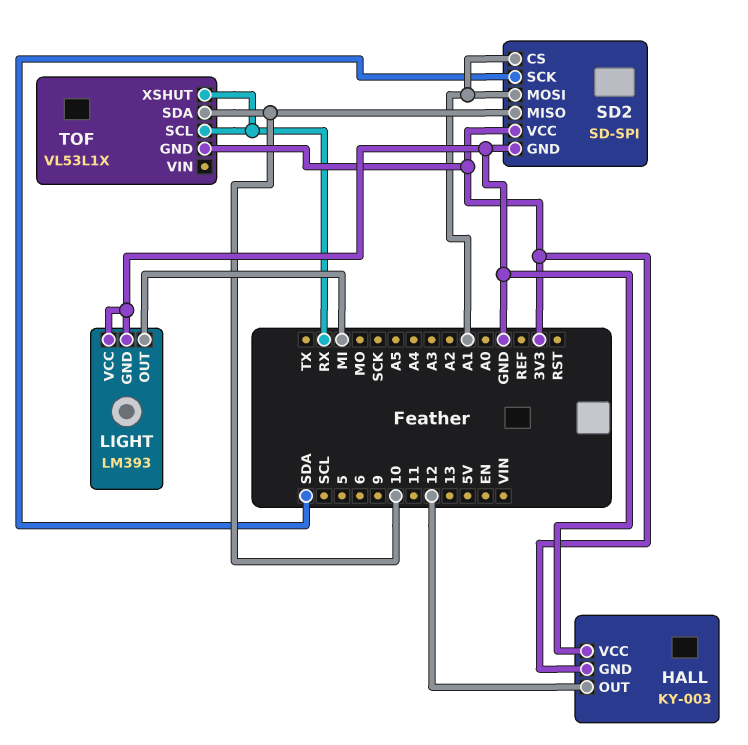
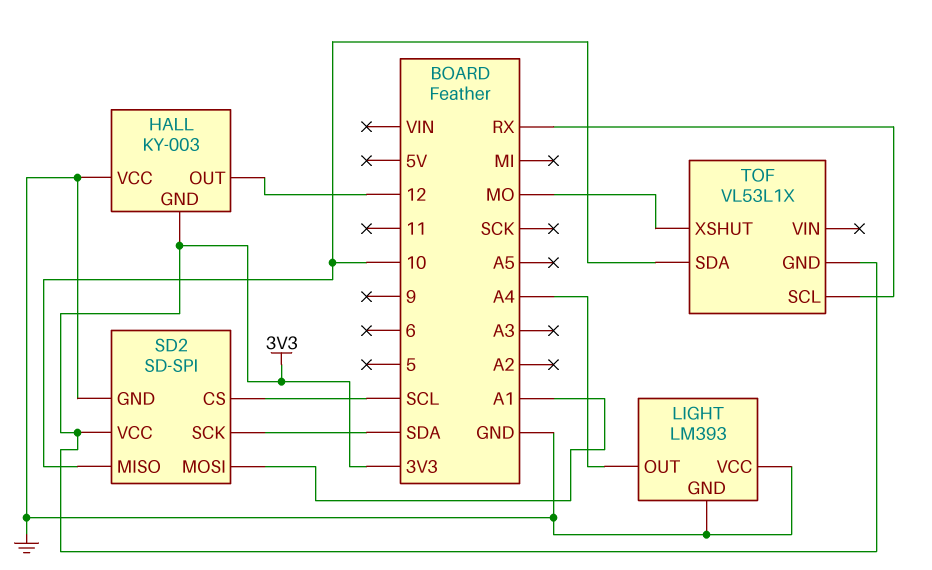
LIGHT pin OUT: MI -> A4
SD2 pin CS: A1 -> SCL
TOF pin XSHUT: RX -> MO

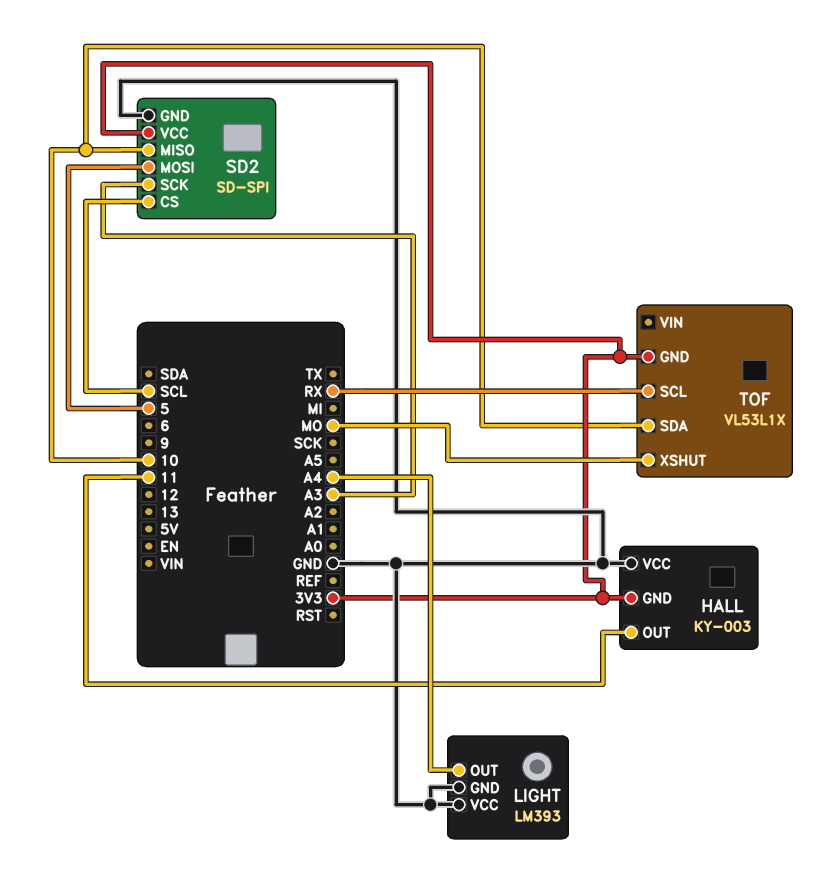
HALL pin OUT: 12 -> 11
SD2 pin MOSI: A1 -> 5
SD2 pin SCK: SDA -> A3

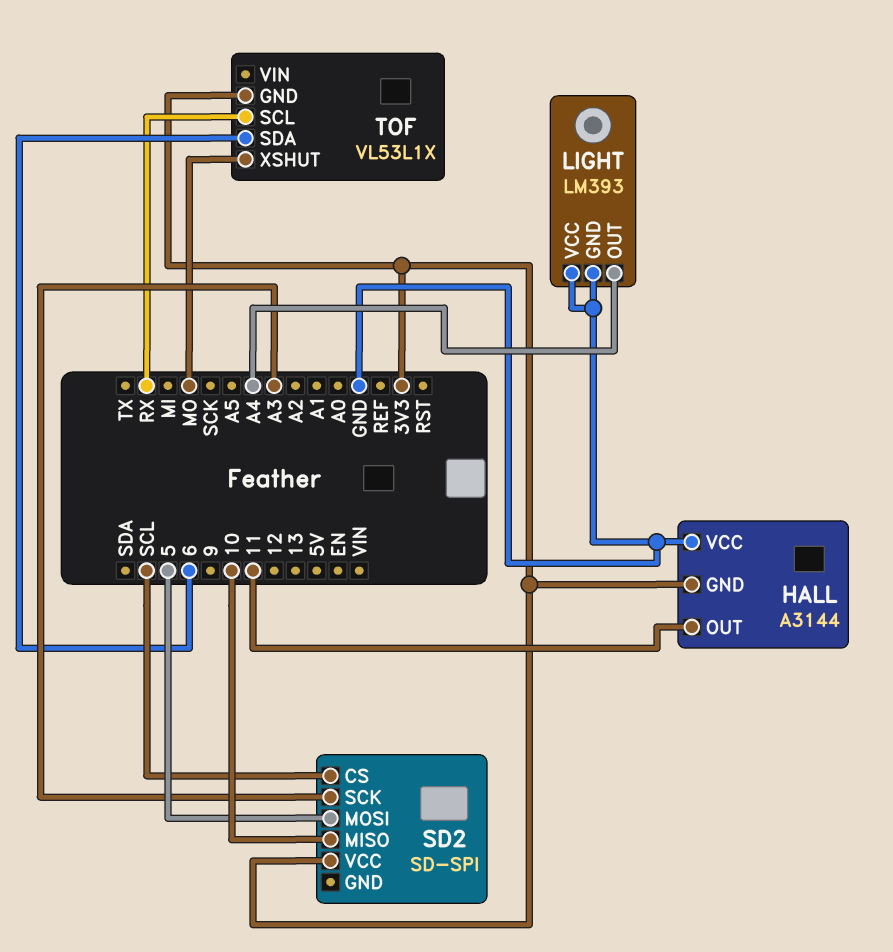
HALL: KY-003 -> A3144
SD2 pin GND: GND -> none
TOF pin SDA: 10 -> 6

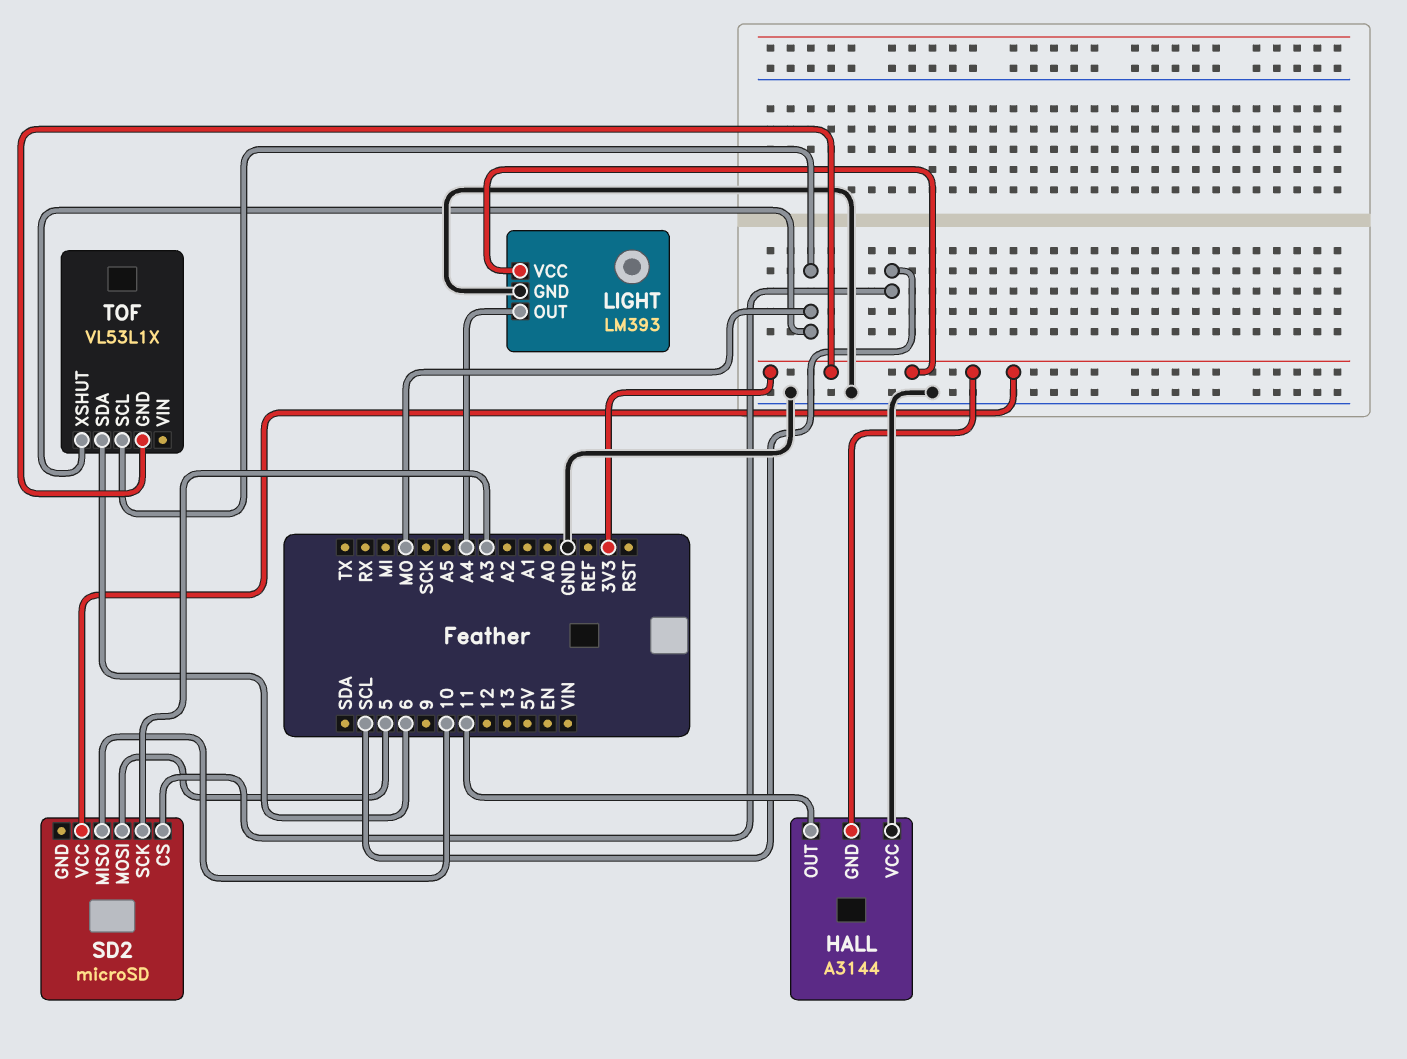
LIGHT pin VCC: GND -> 3V3
SD2: SD-SPI -> microSD
TOF pin SCL: RX -> MO

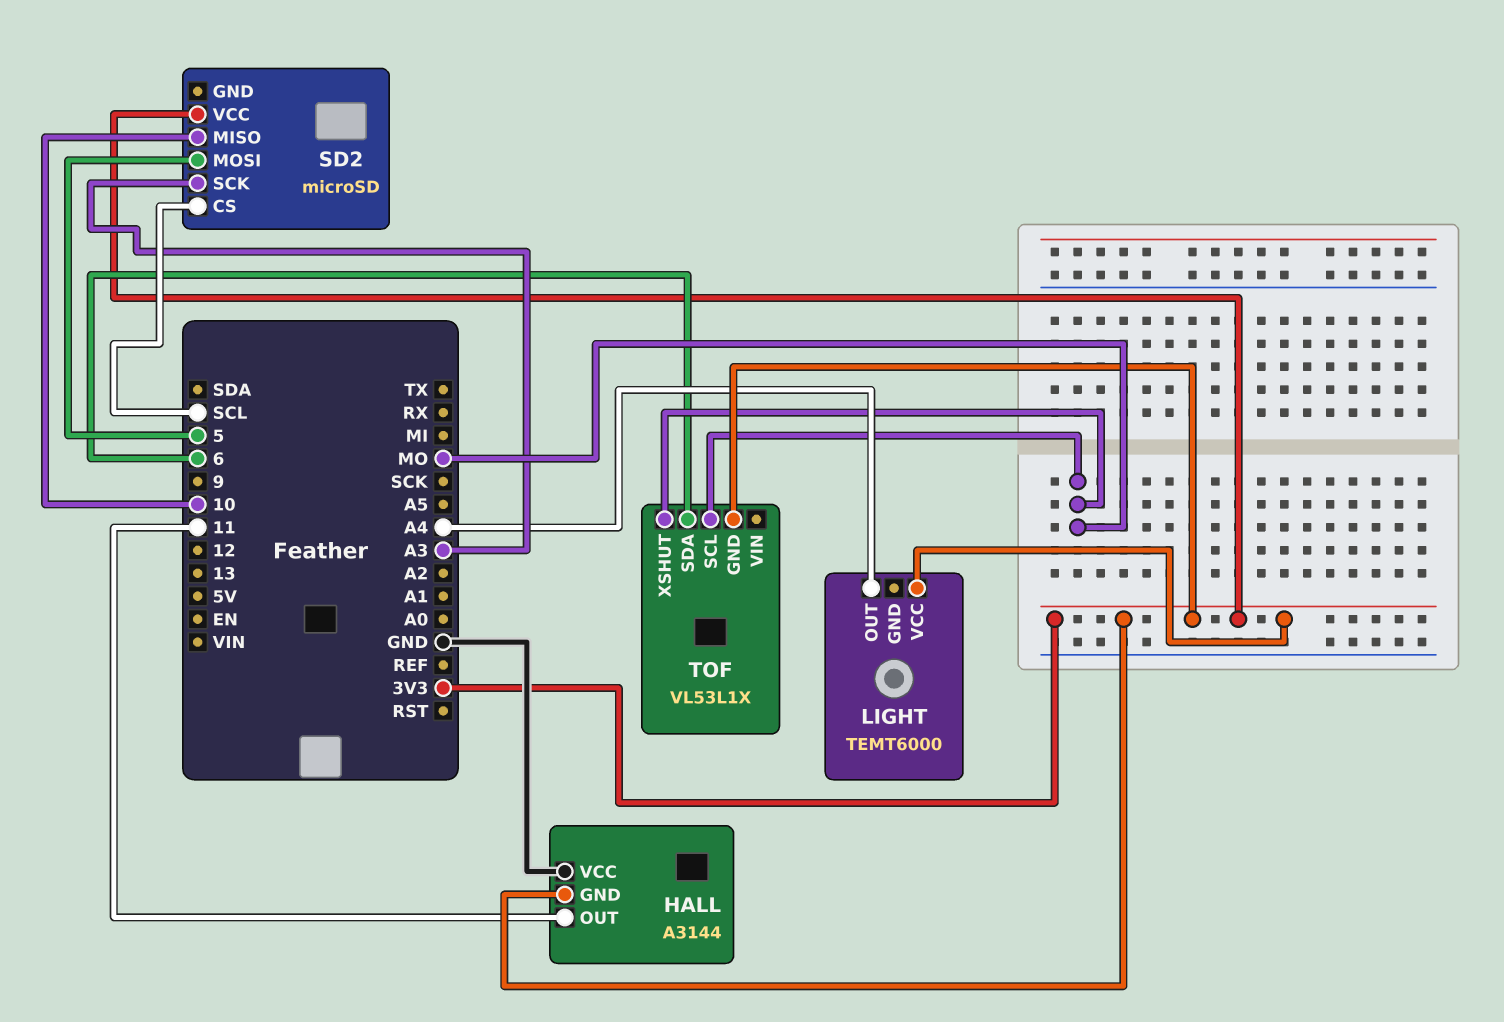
LIGHT: LM393 -> TEMT6000
LIGHT pin GND: GND -> none

